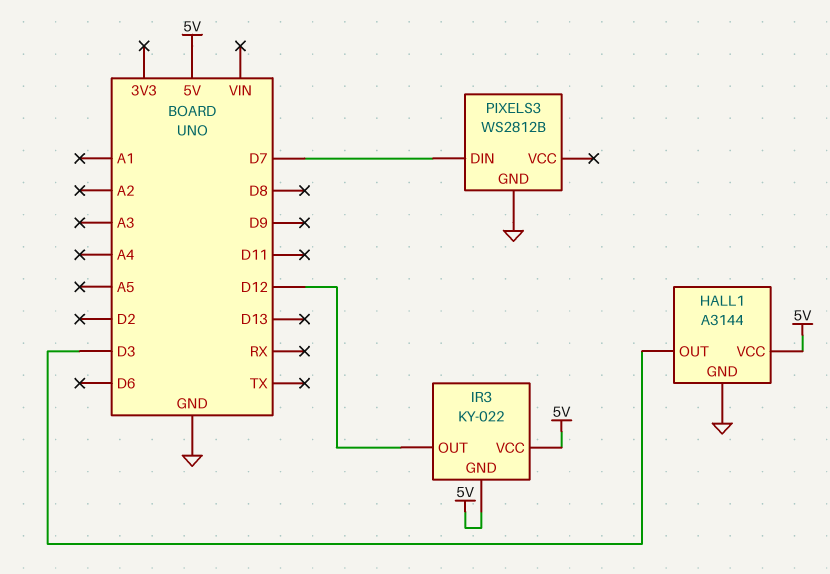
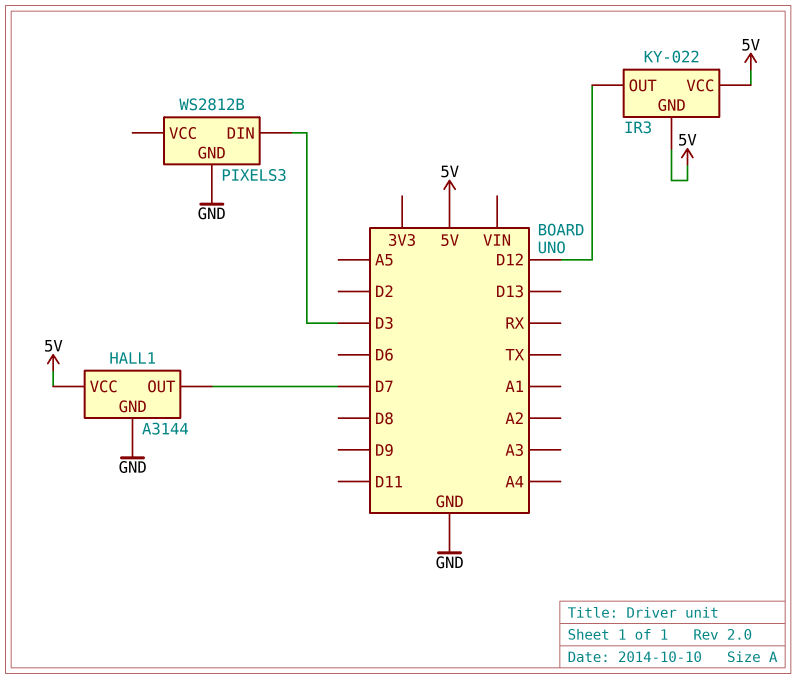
HALL1 pin OUT: D3 -> D7
PIXELS3 pin DIN: D7 -> D3

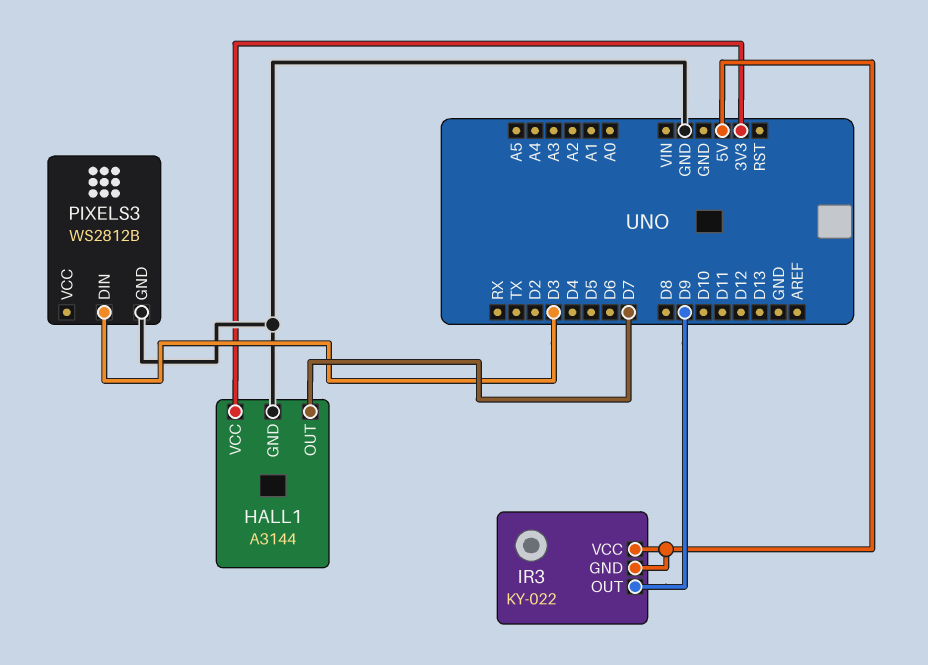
HALL1 pin VCC: 5V -> 3V3
IR3 pin OUT: D12 -> D9

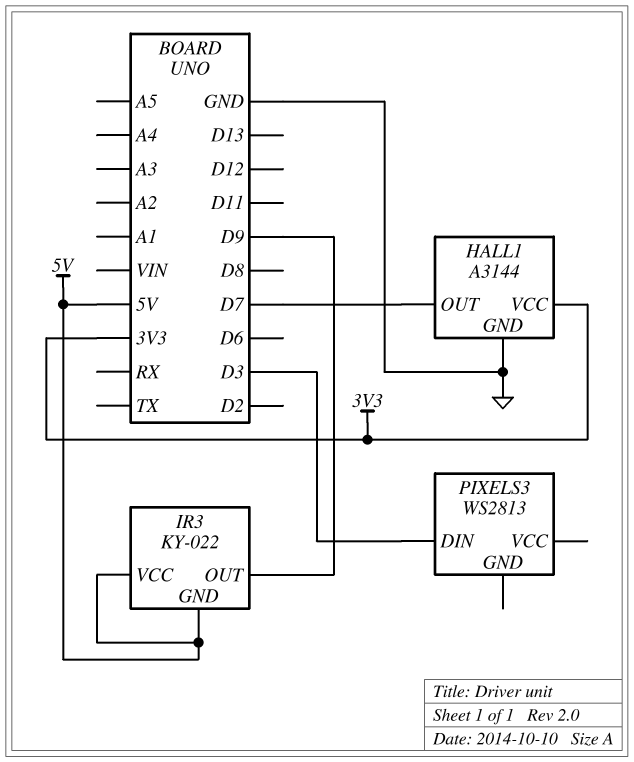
PIXELS3: WS2812B -> WS2813
PIXELS3 pin GND: GND -> none

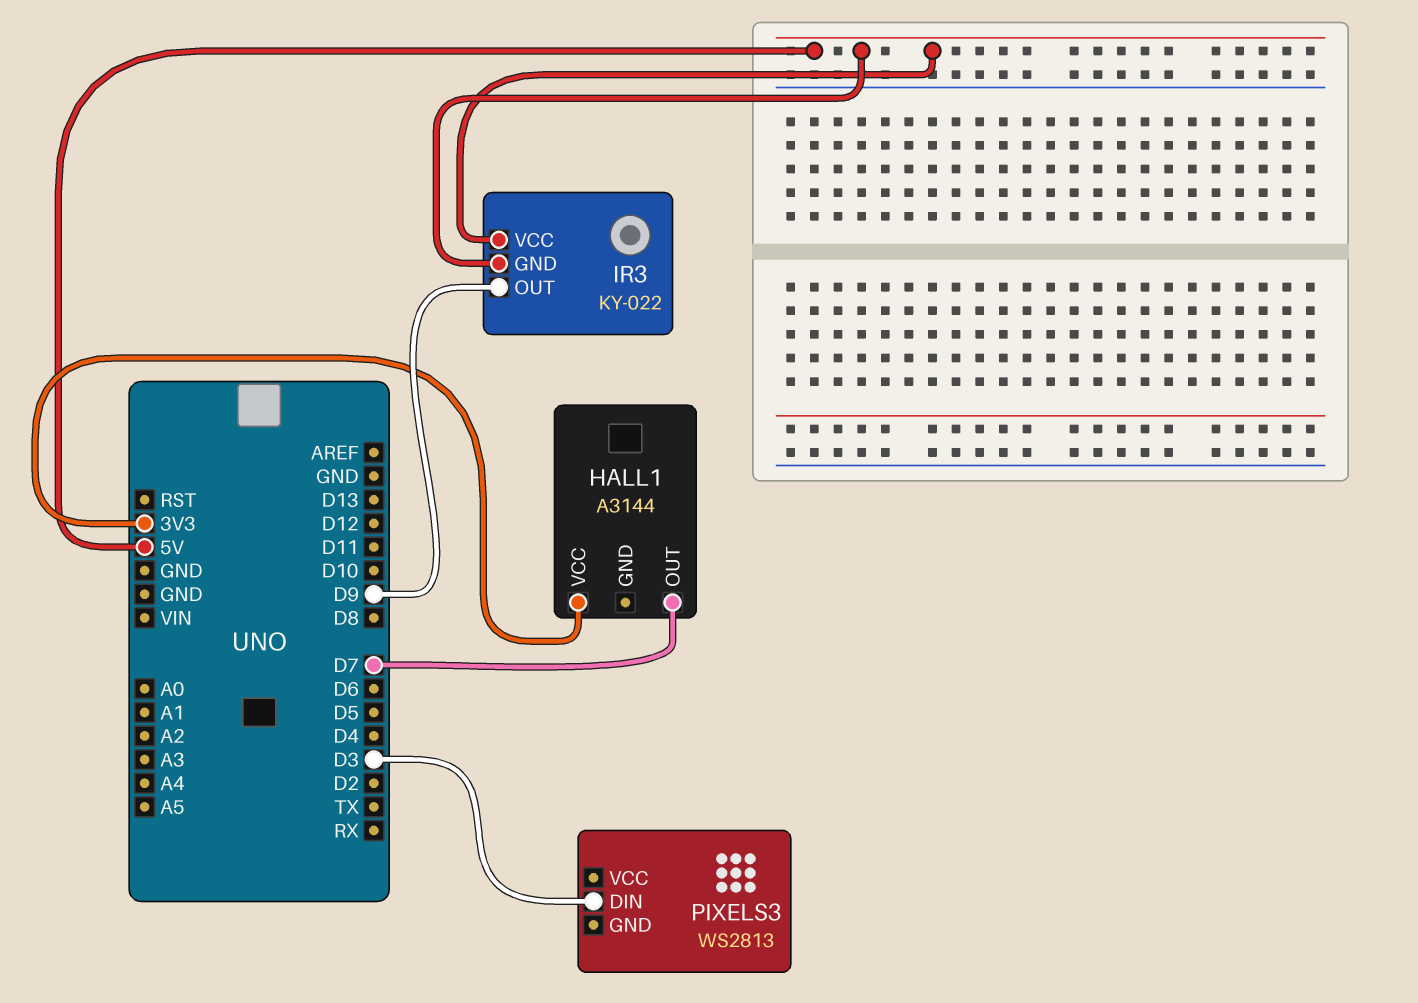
HALL1 pin GND: GND -> none

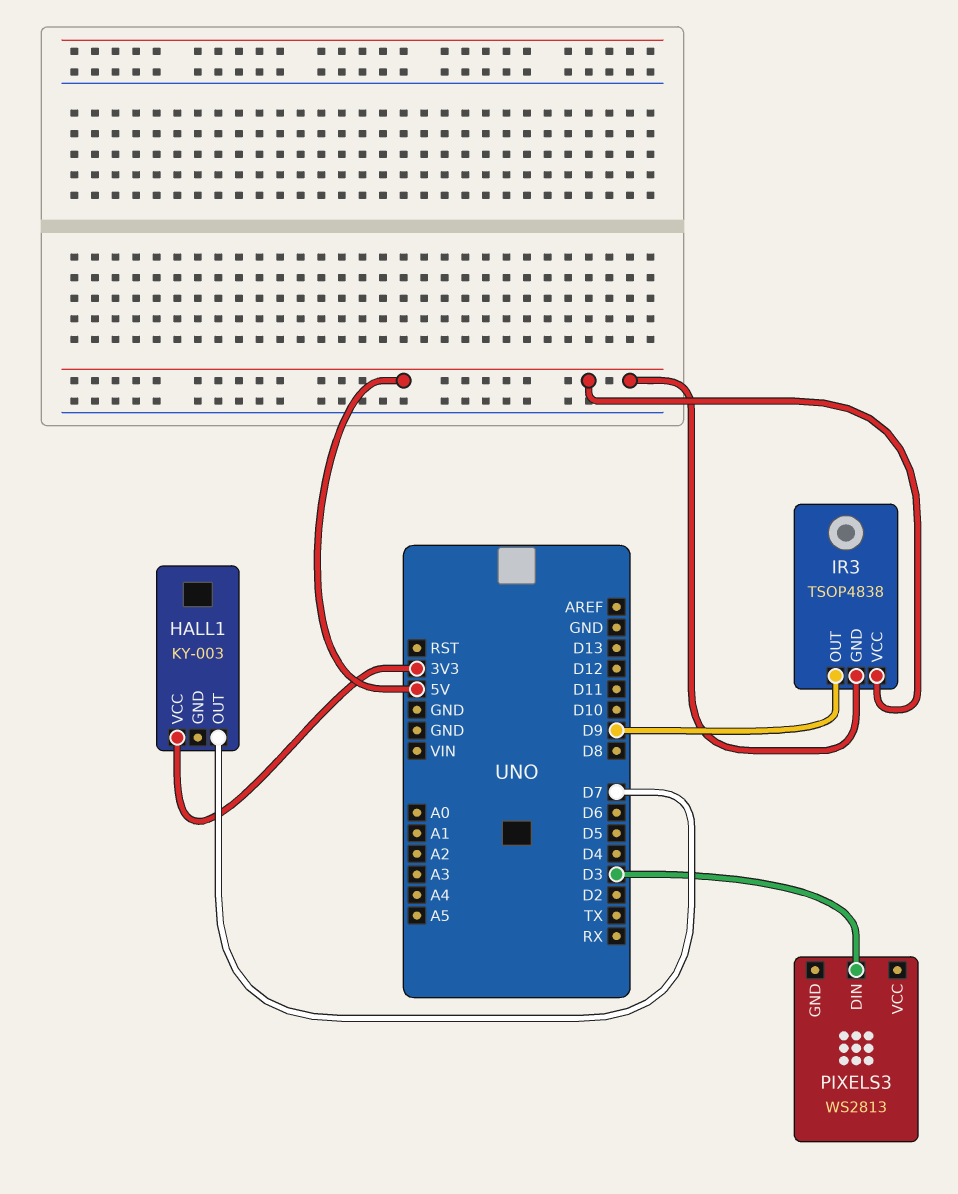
HALL1: A3144 -> KY-003
IR3: KY-022 -> TSOP4838

